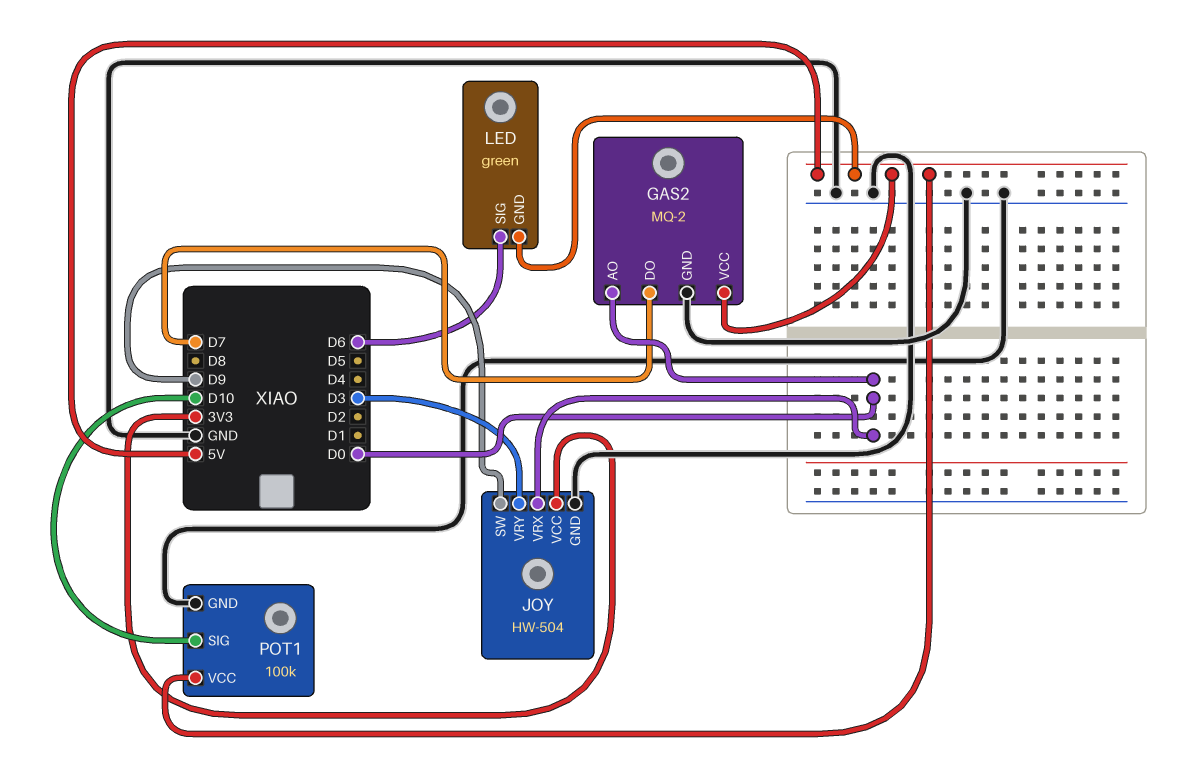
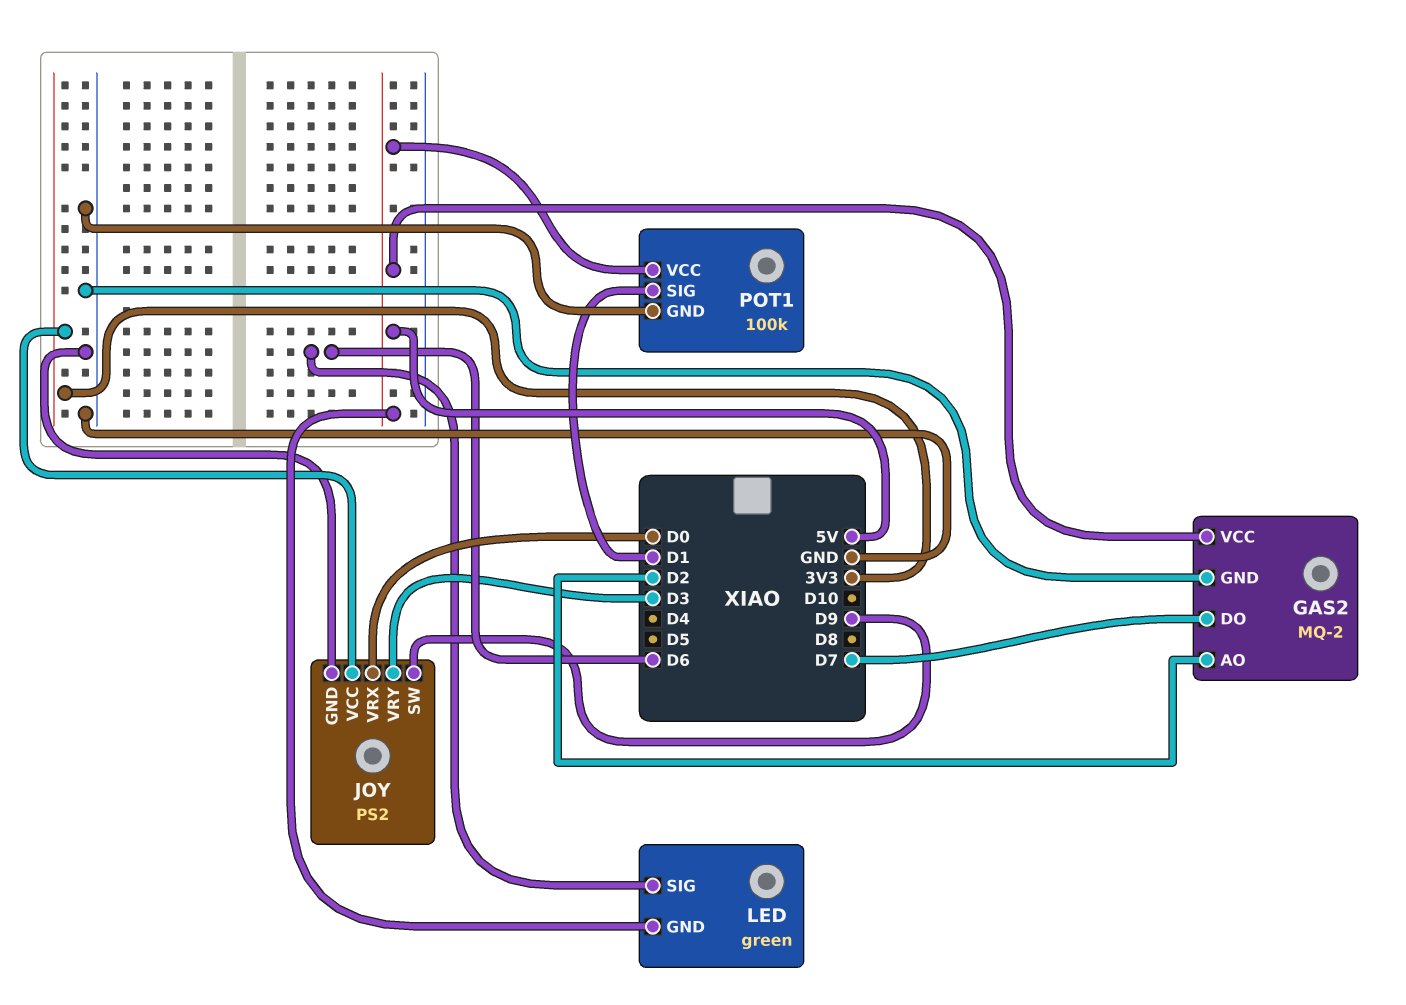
GAS2 pin AO: D0 -> D2
JOY: HW-504 -> PS2
POT1 pin SIG: D10 -> D1

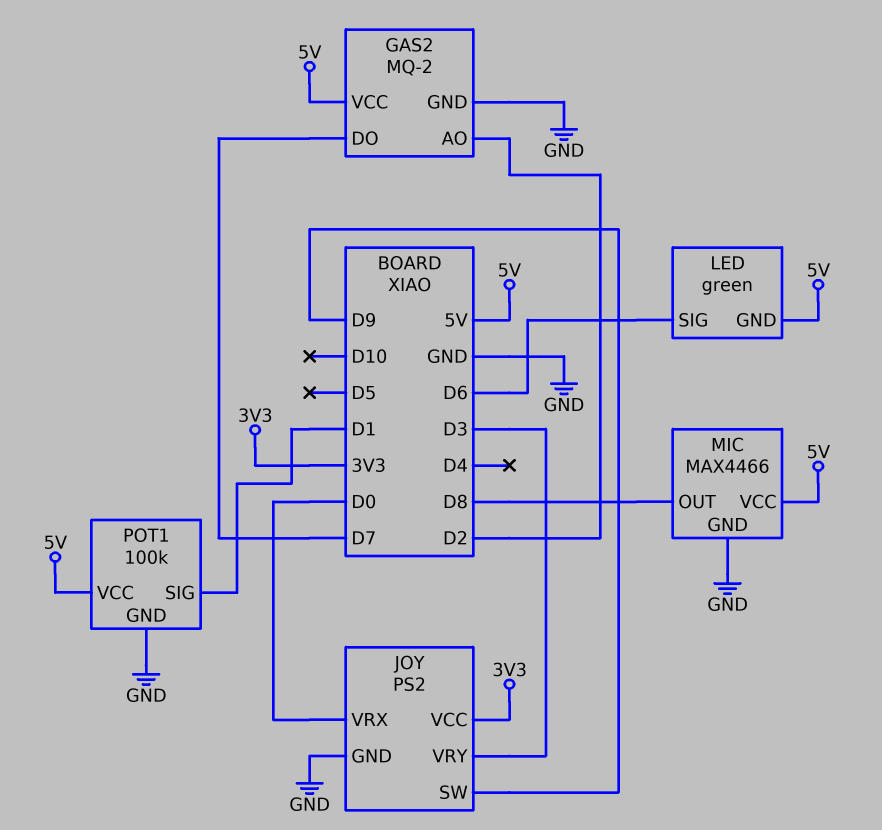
MIC: none -> MAX4466
MIC pin GND: none -> GND
MIC pin OUT: none -> D8
MIC pin VCC: none -> 5V

